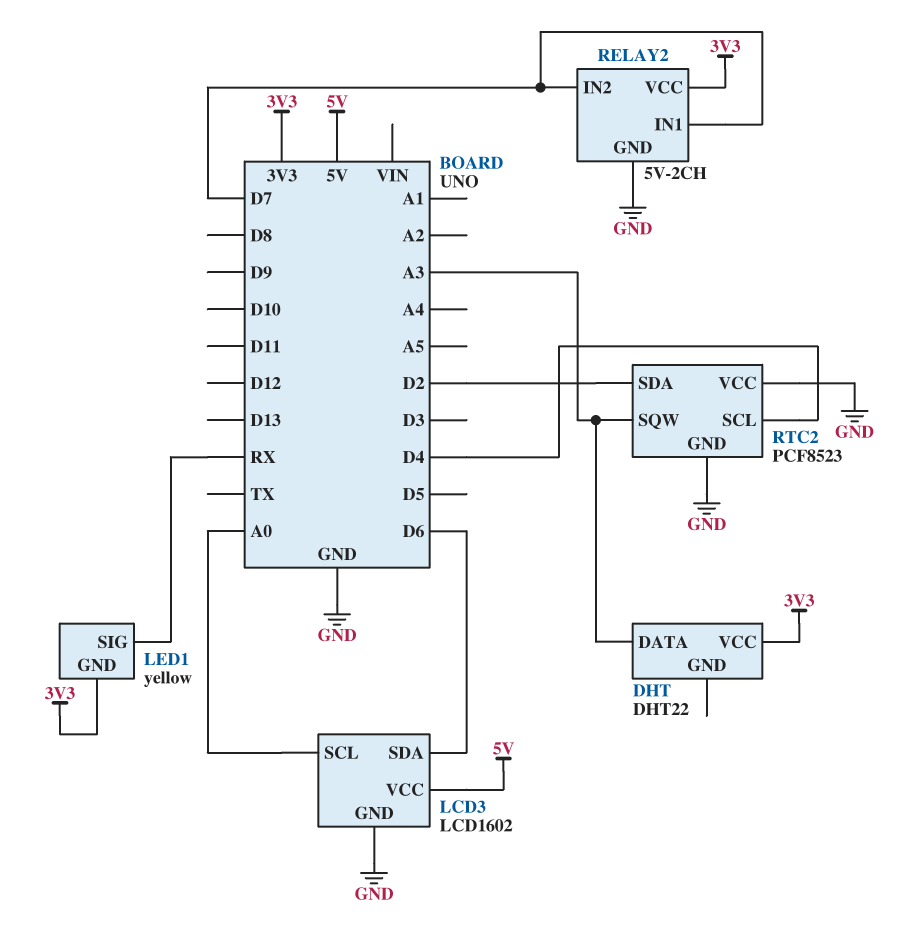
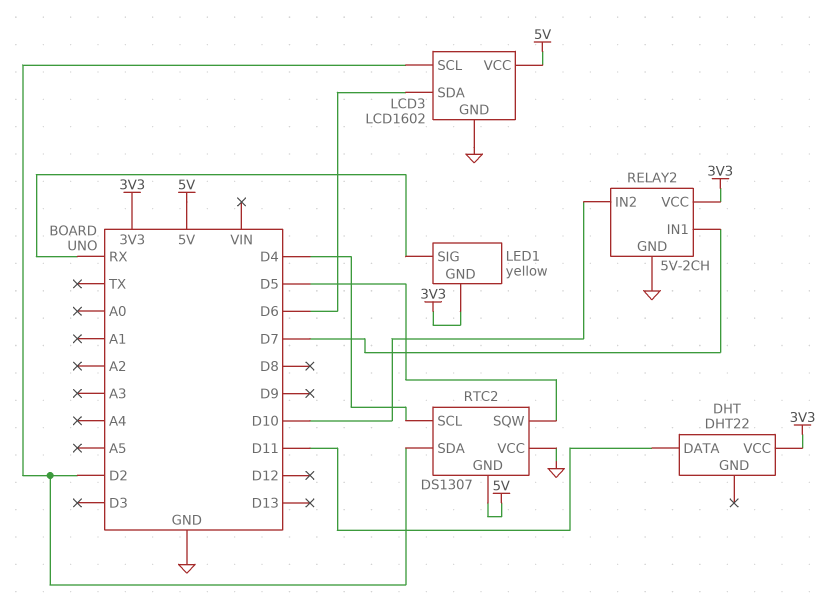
DHT pin DATA: A3 -> D11
LCD3 pin SCL: A0 -> D2
RELAY2 pin IN2: D7 -> D10
RTC2: PCF8523 -> DS1307
RTC2 pin GND: GND -> 5V
RTC2 pin SQW: A3 -> D5

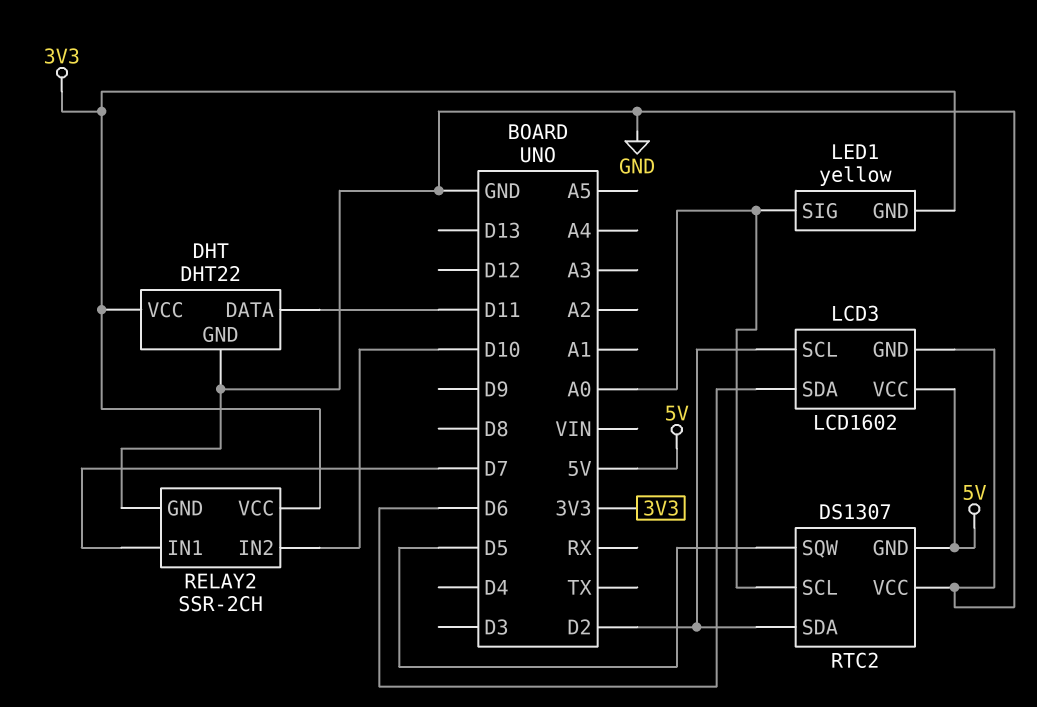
DHT pin GND: none -> GND
LED1 pin SIG: RX -> A0
RELAY2: 5V-2CH -> SSR-2CH
RTC2 pin SCL: D4 -> A0

